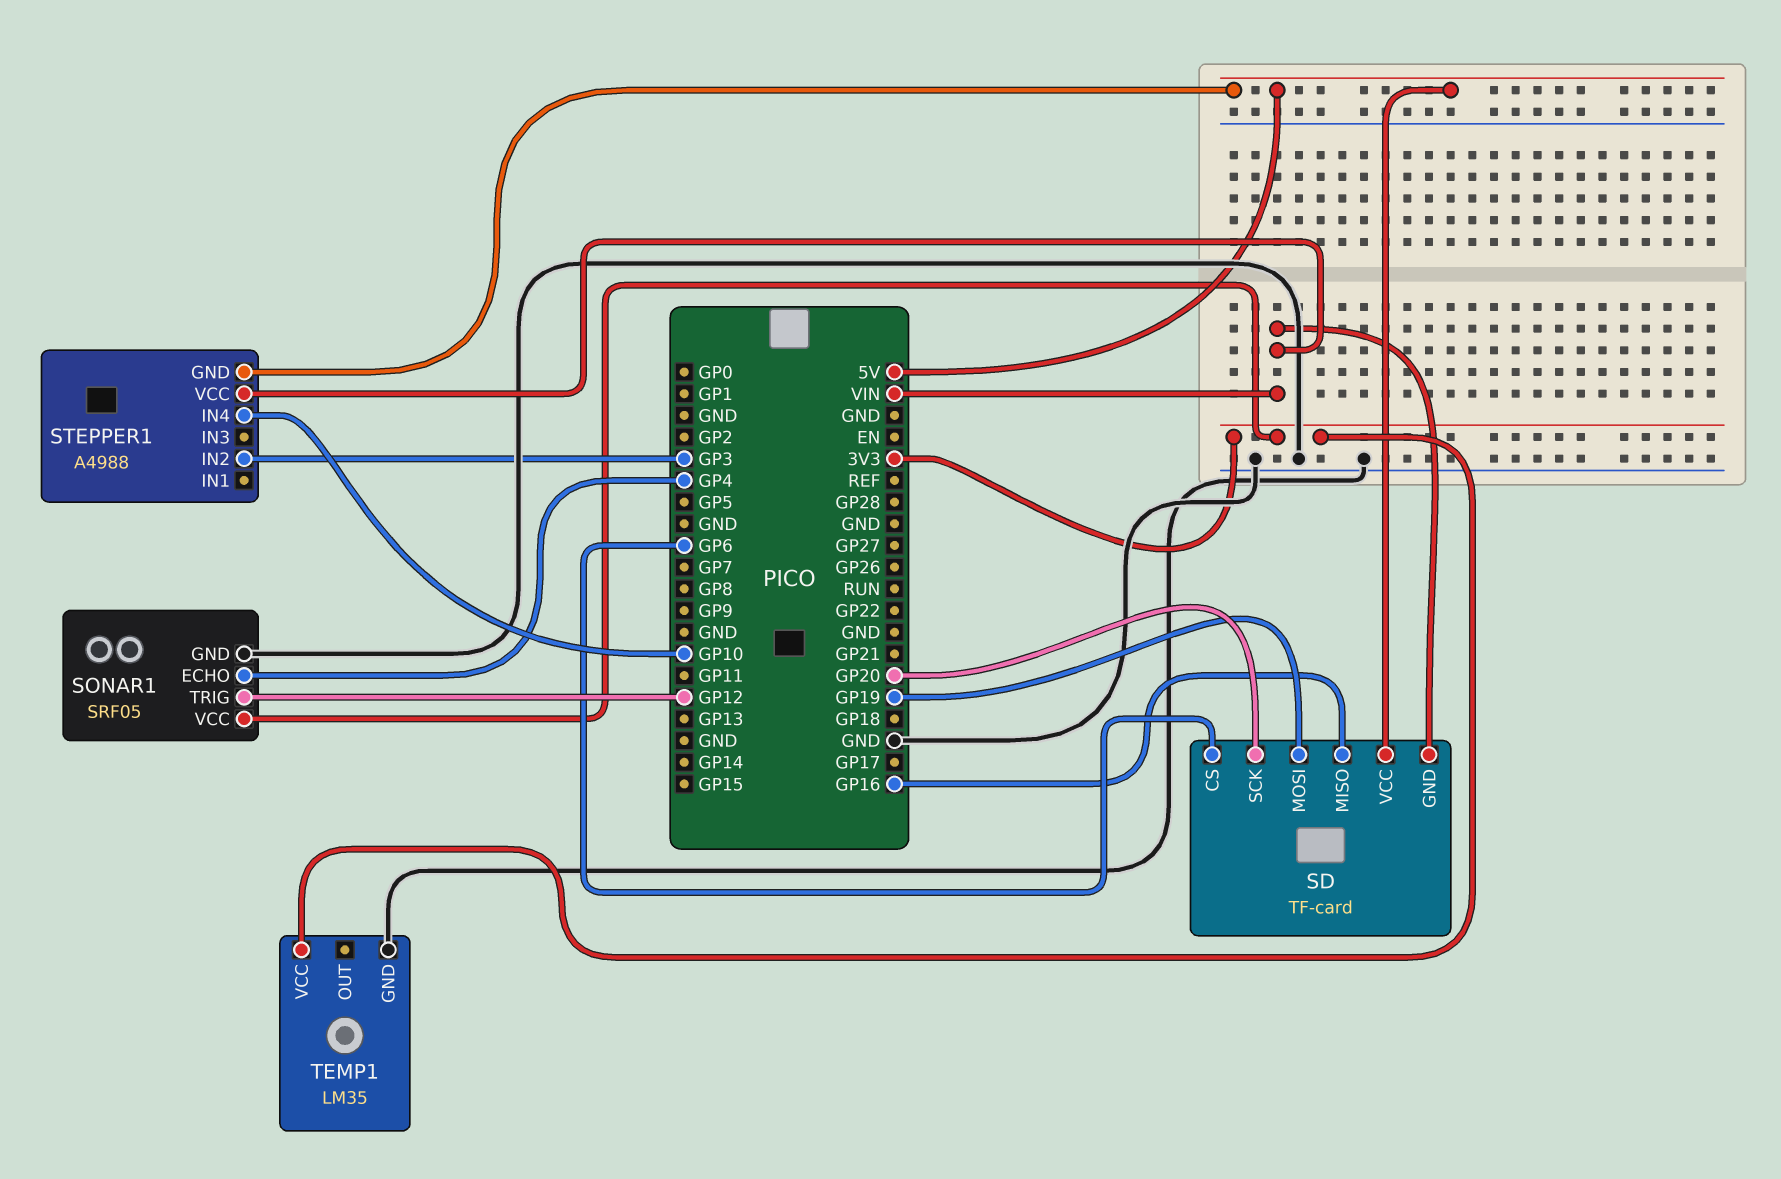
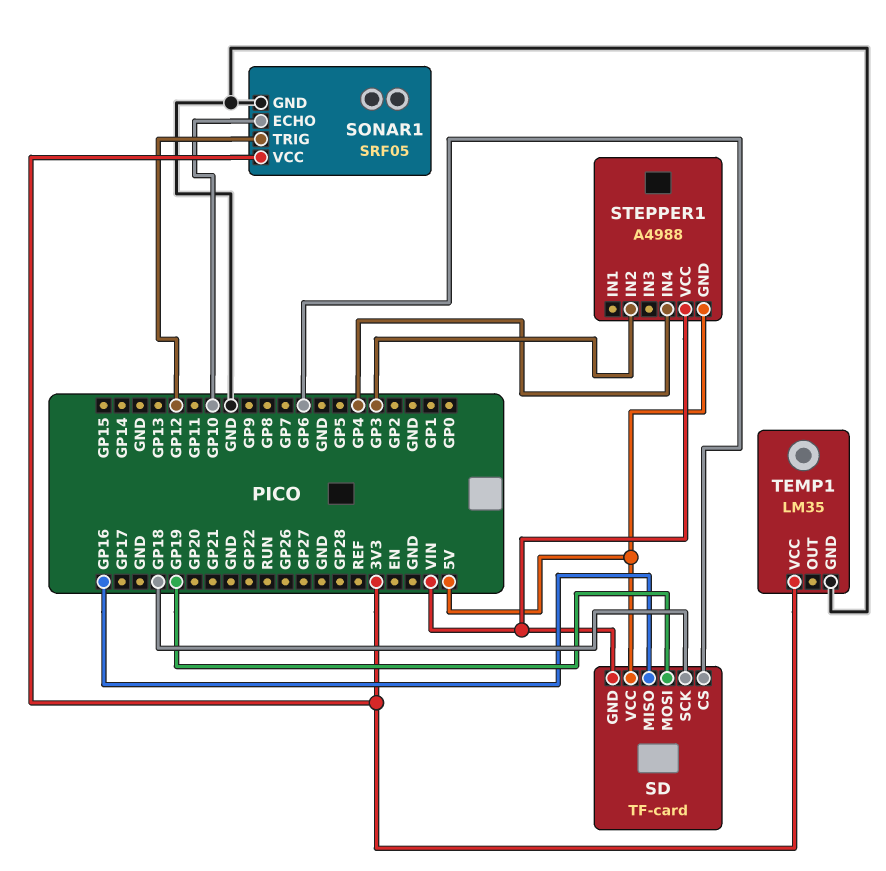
SD pin SCK: GP20 -> GP18
SONAR1 pin ECHO: GP4 -> GP10
STEPPER1 pin IN4: GP10 -> GP4

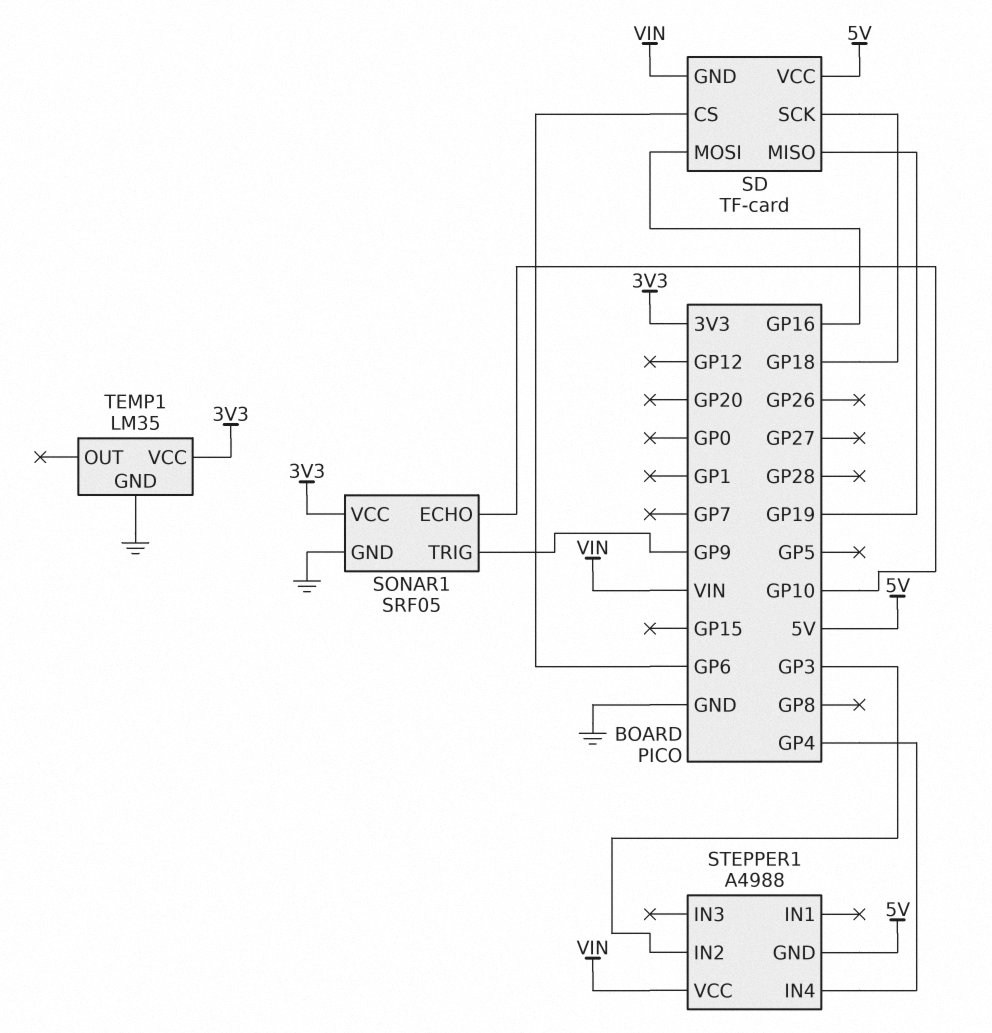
SD pin MISO: GP16 -> GP19
SD pin MOSI: GP19 -> GP16
SONAR1 pin TRIG: GP12 -> GP9

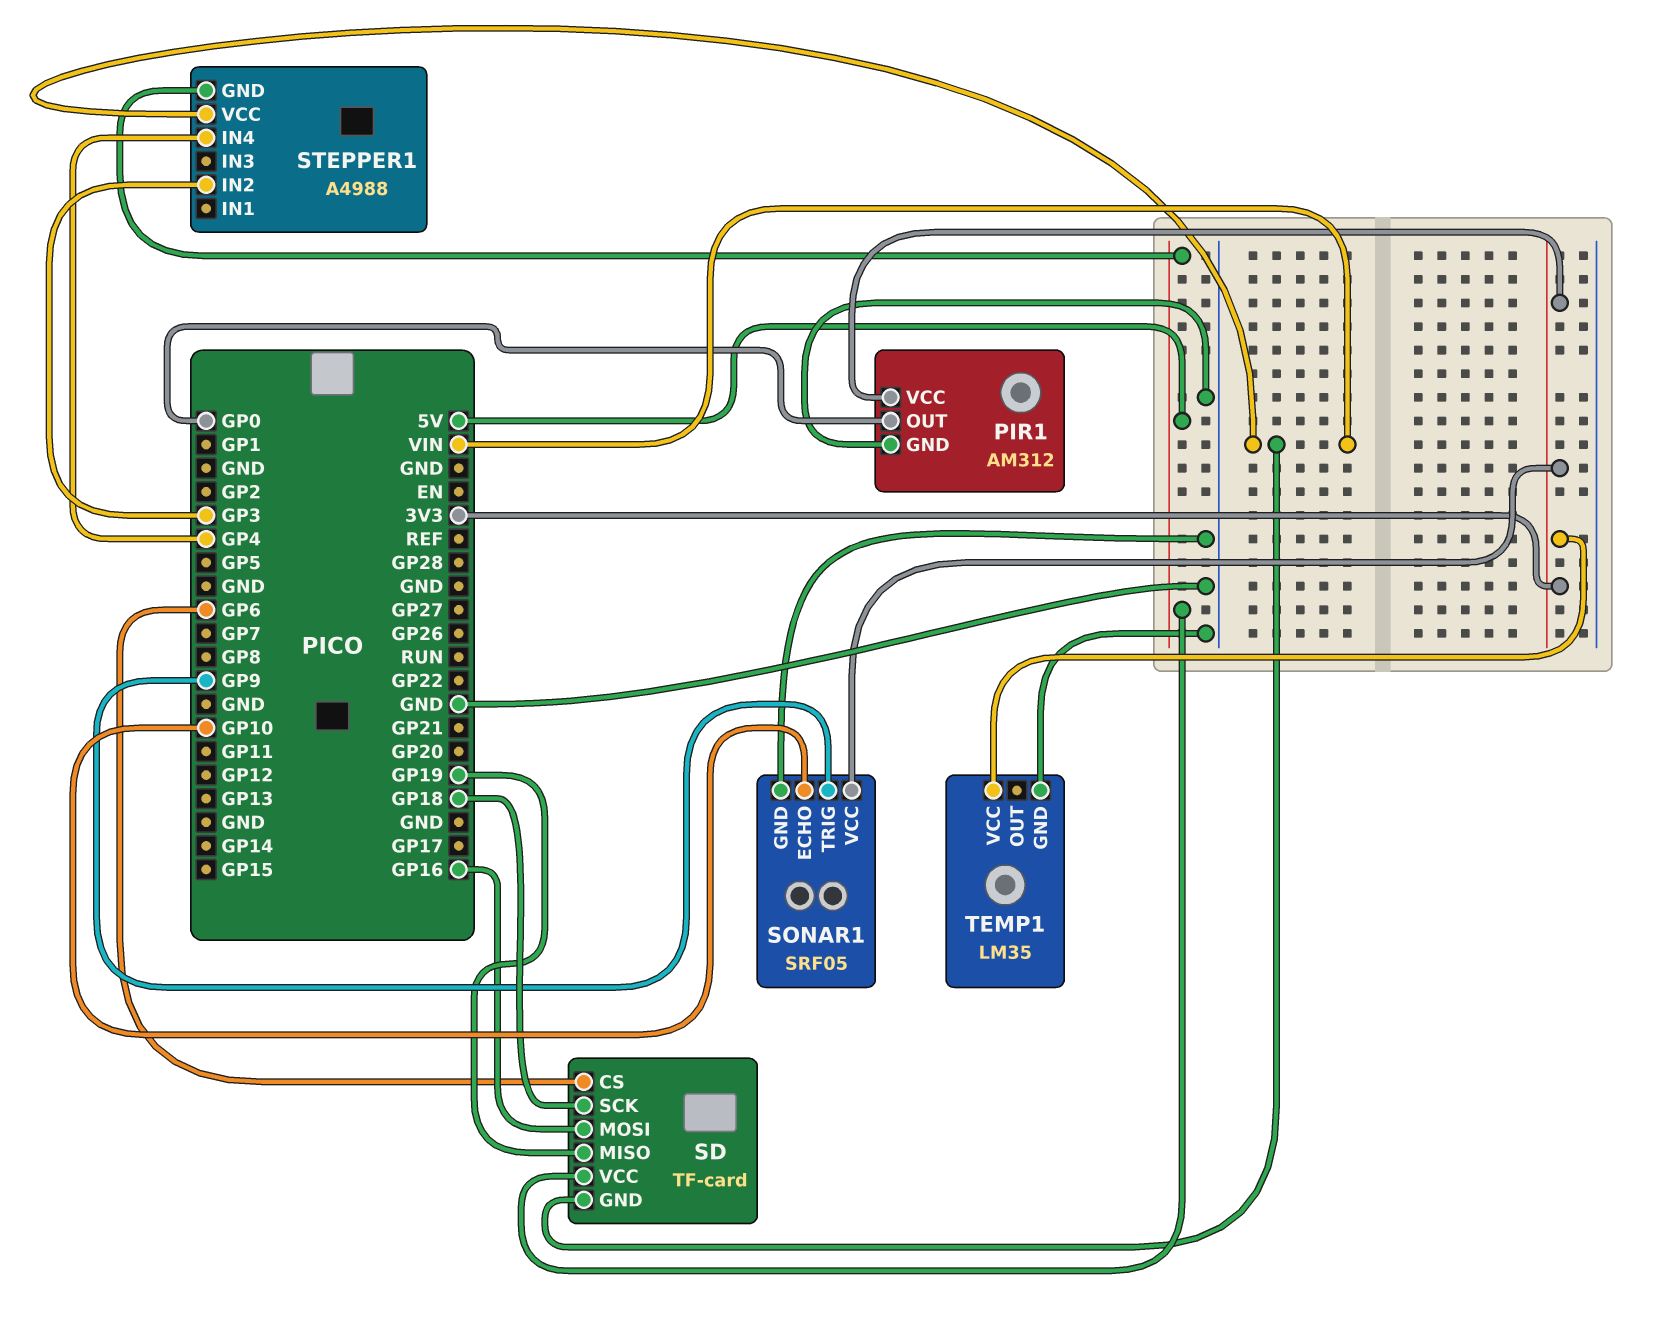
PIR1: none -> AM312
PIR1 pin GND: none -> GND
PIR1 pin OUT: none -> GP0
PIR1 pin VCC: none -> 3V3

